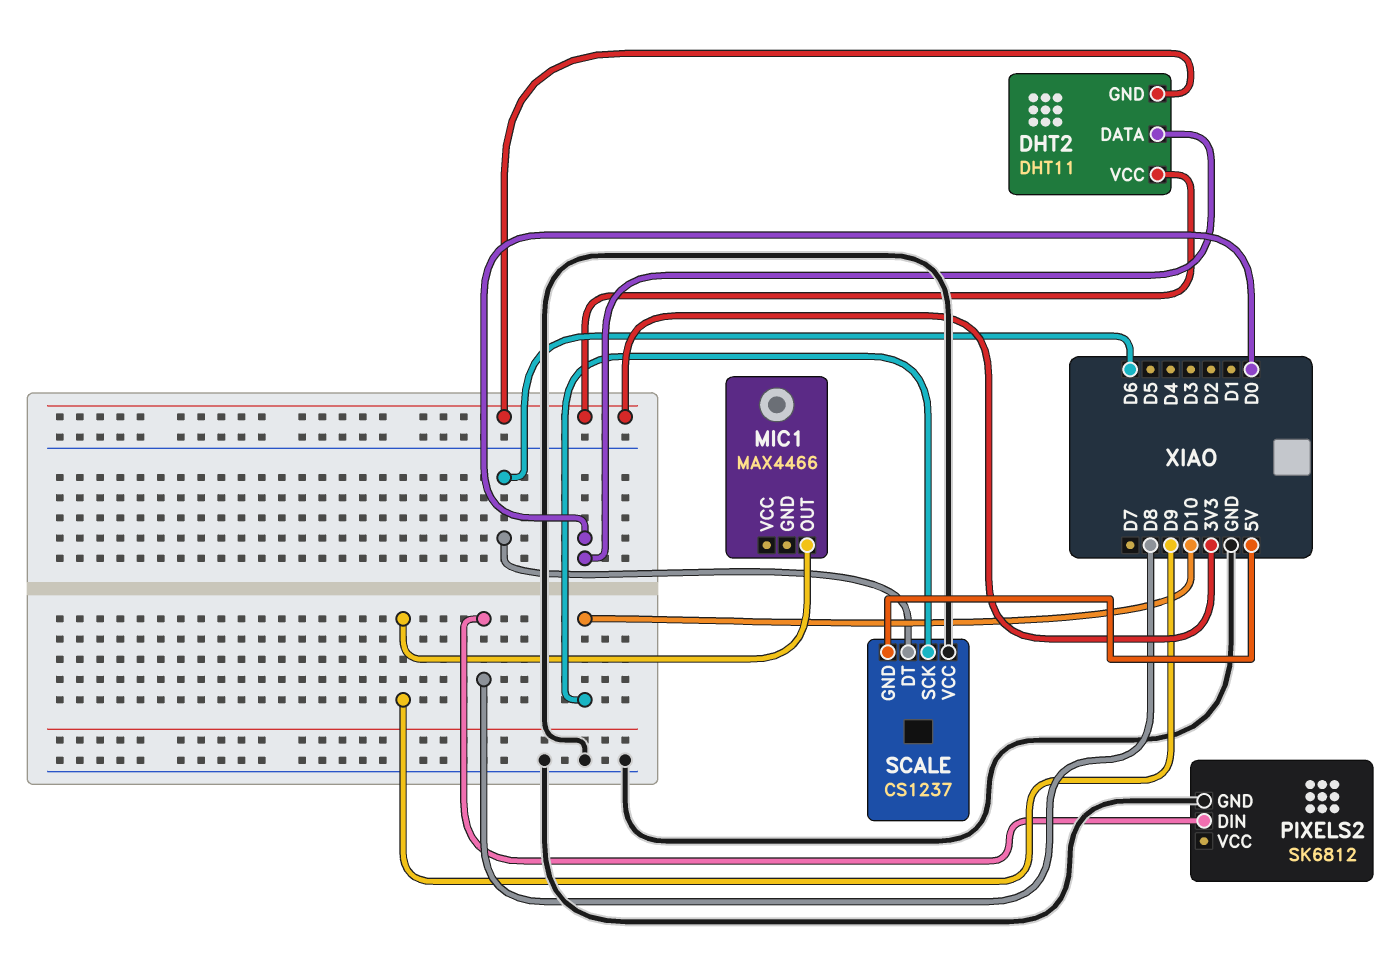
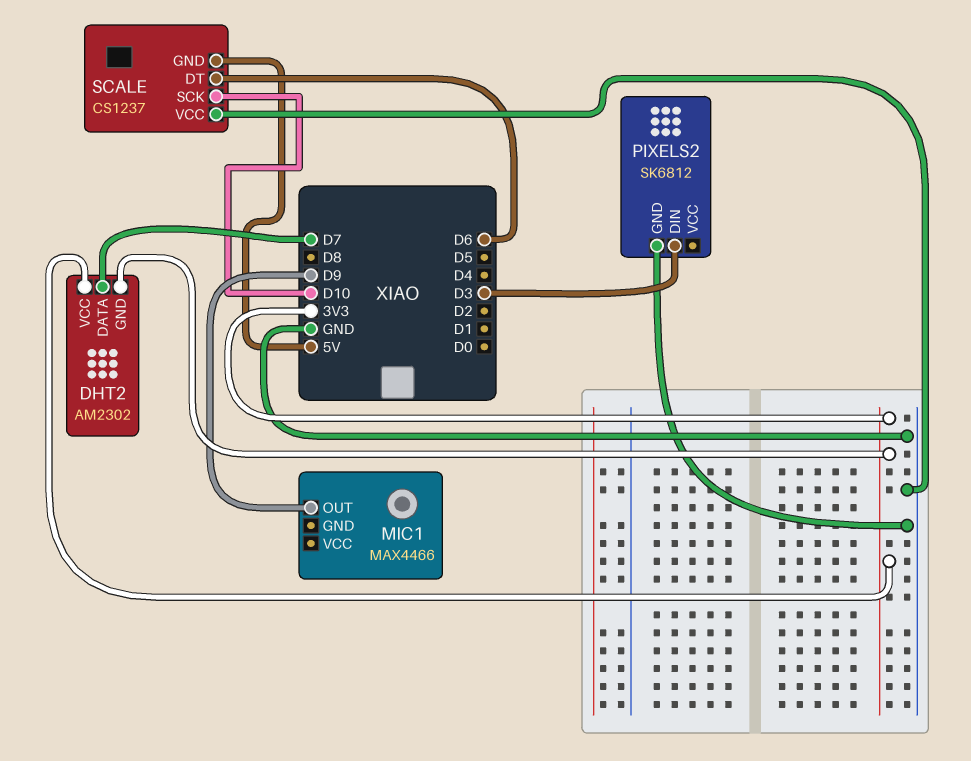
DHT2: DHT11 -> AM2302
DHT2 pin DATA: D0 -> D7
PIXELS2 pin DIN: D8 -> D3

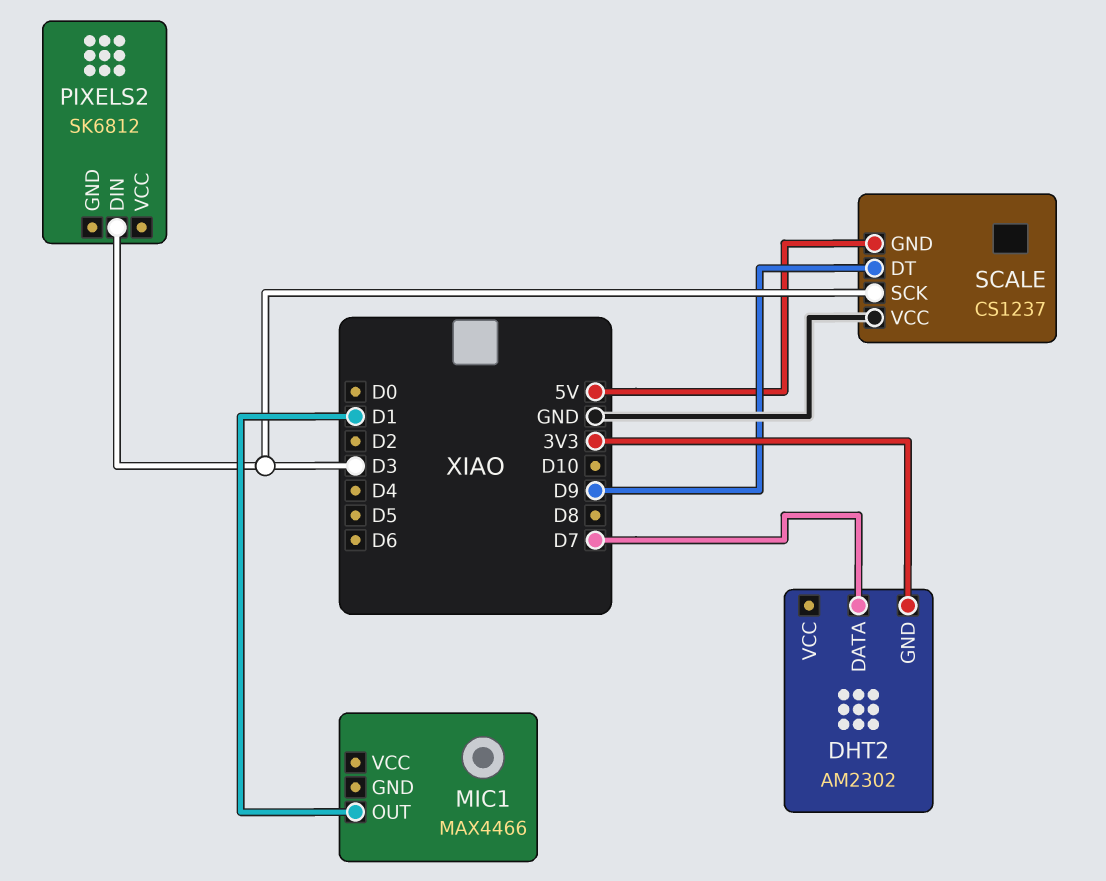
DHT2 pin VCC: 3V3 -> none
MIC1 pin OUT: D9 -> D1
PIXELS2 pin GND: GND -> none
SCALE pin DT: D6 -> D9
SCALE pin SCK: D10 -> D3

